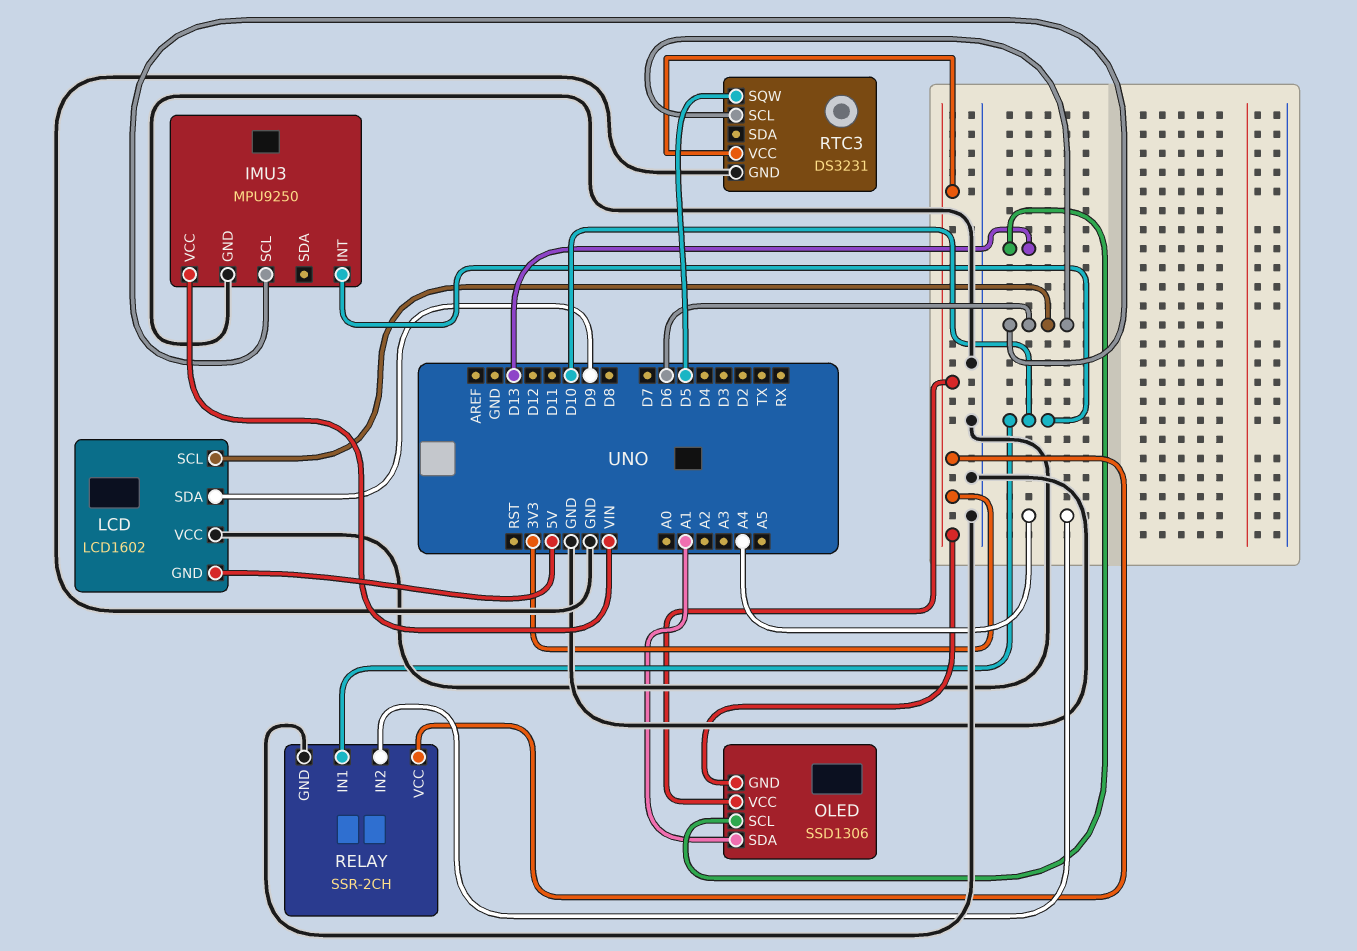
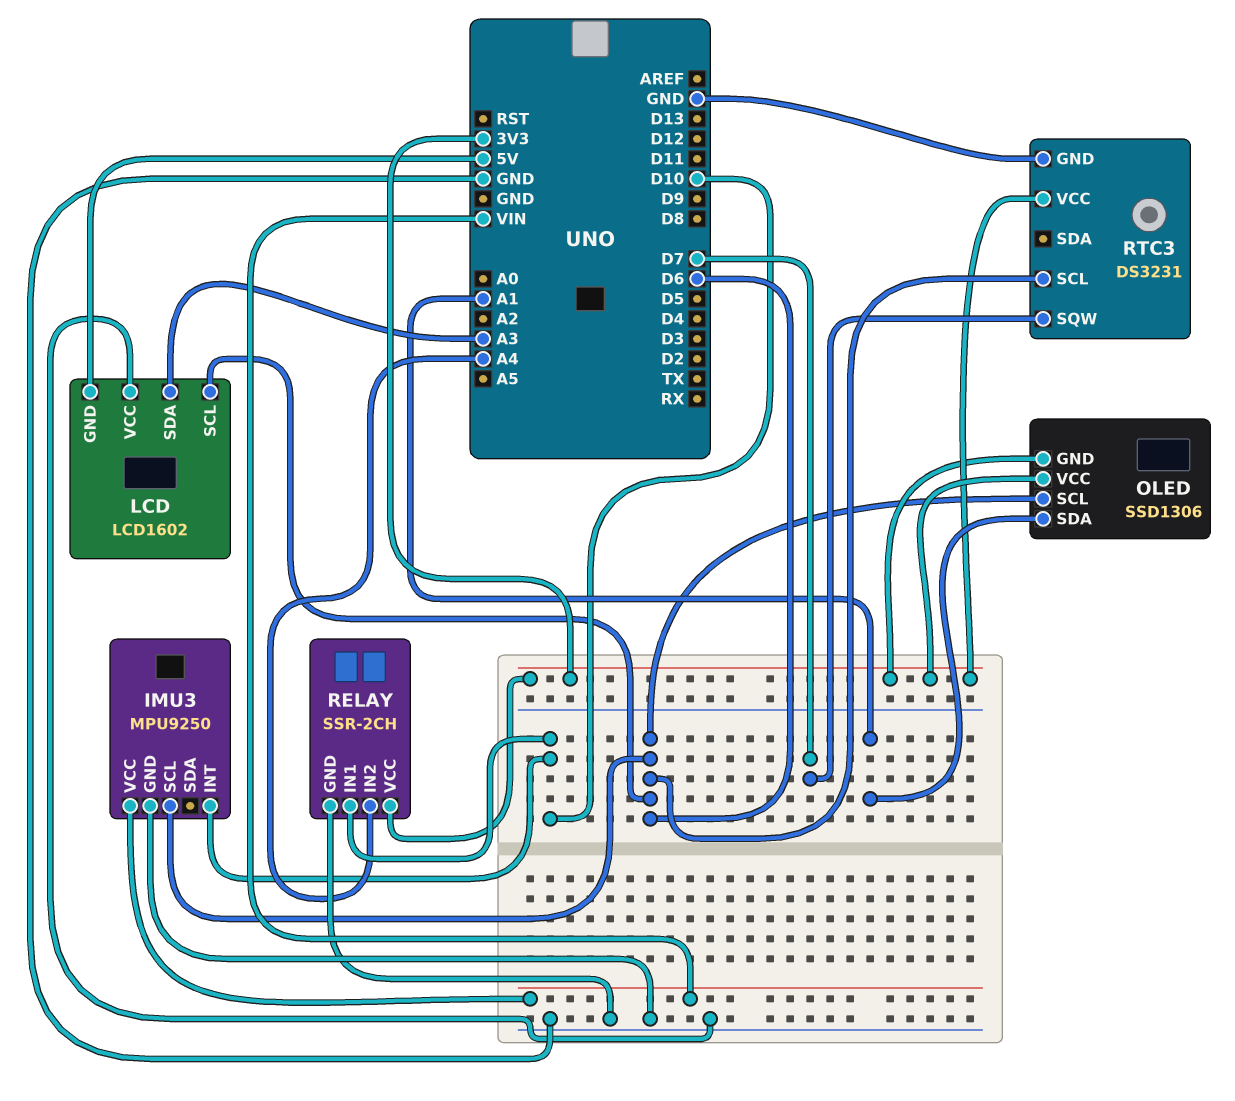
LCD pin SDA: D9 -> A3
OLED pin SCL: D13 -> D6
RTC3 pin SQW: D5 -> D7

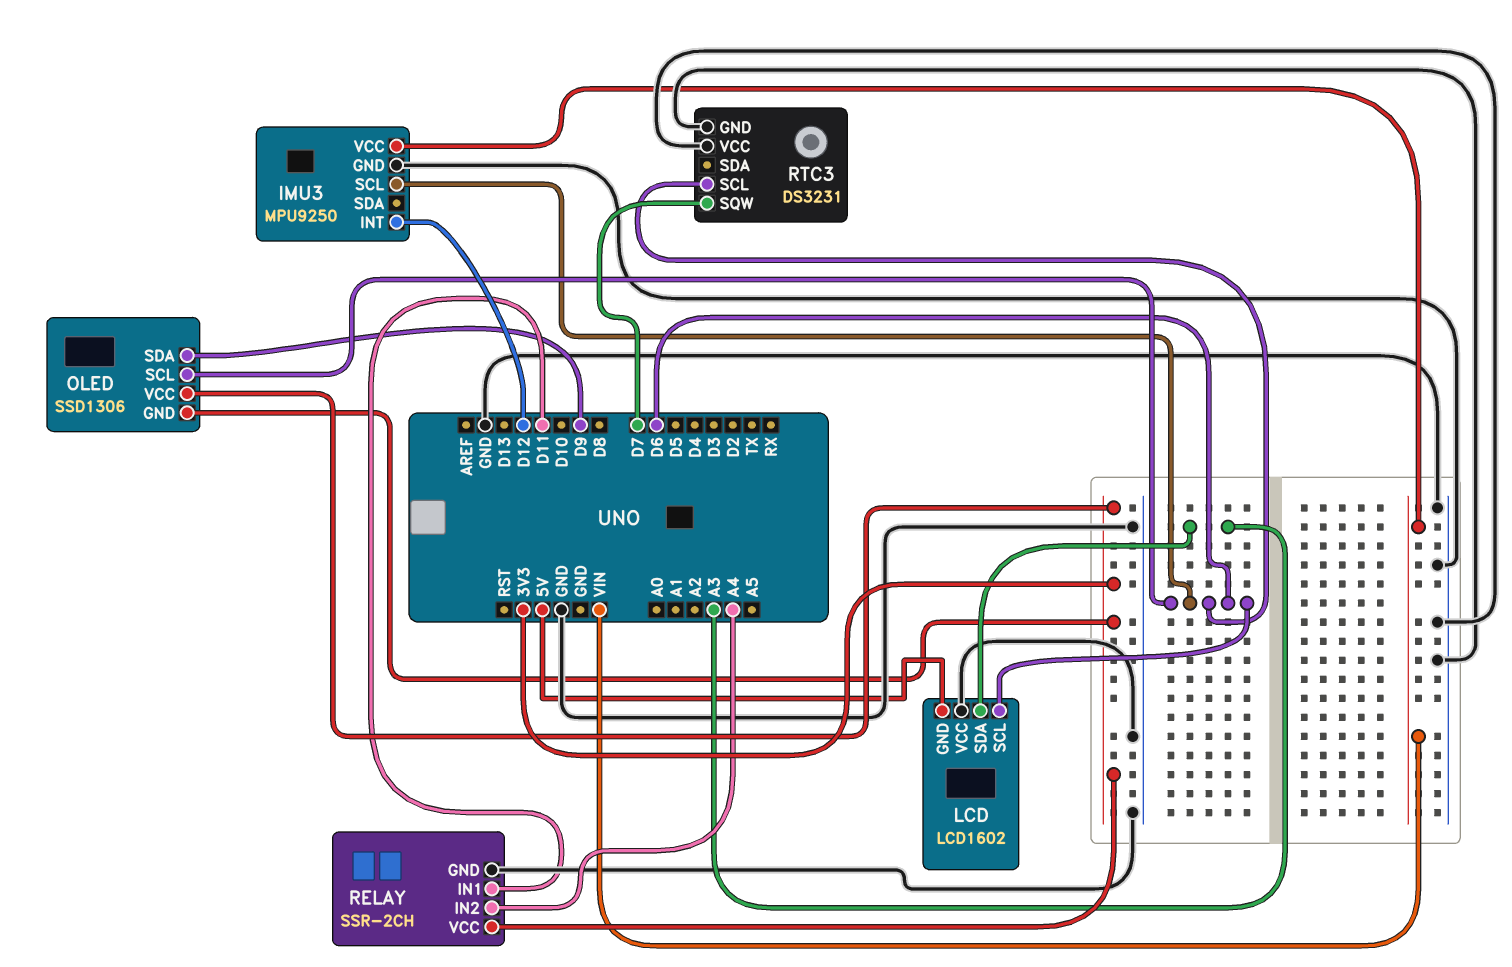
IMU3 pin INT: D10 -> D12
OLED pin SDA: A1 -> D9
RELAY pin IN1: D10 -> D11
RTC3 pin VCC: 3V3 -> GND

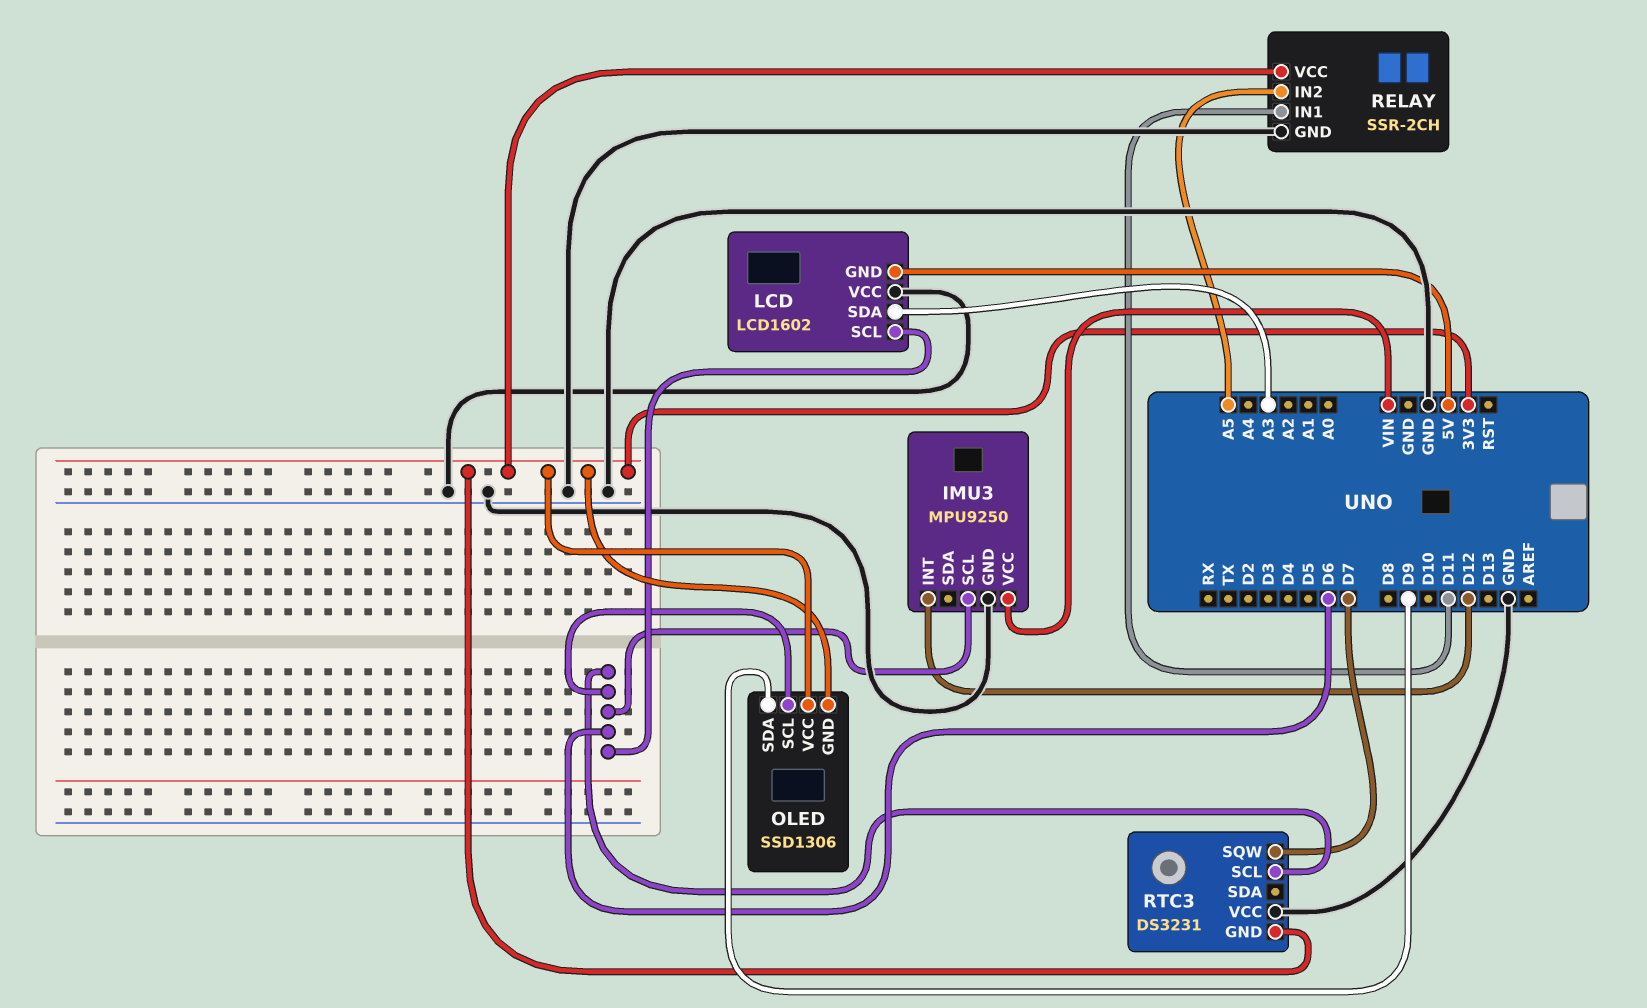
RELAY pin IN2: A4 -> A5
RTC3 pin GND: GND -> 3V3

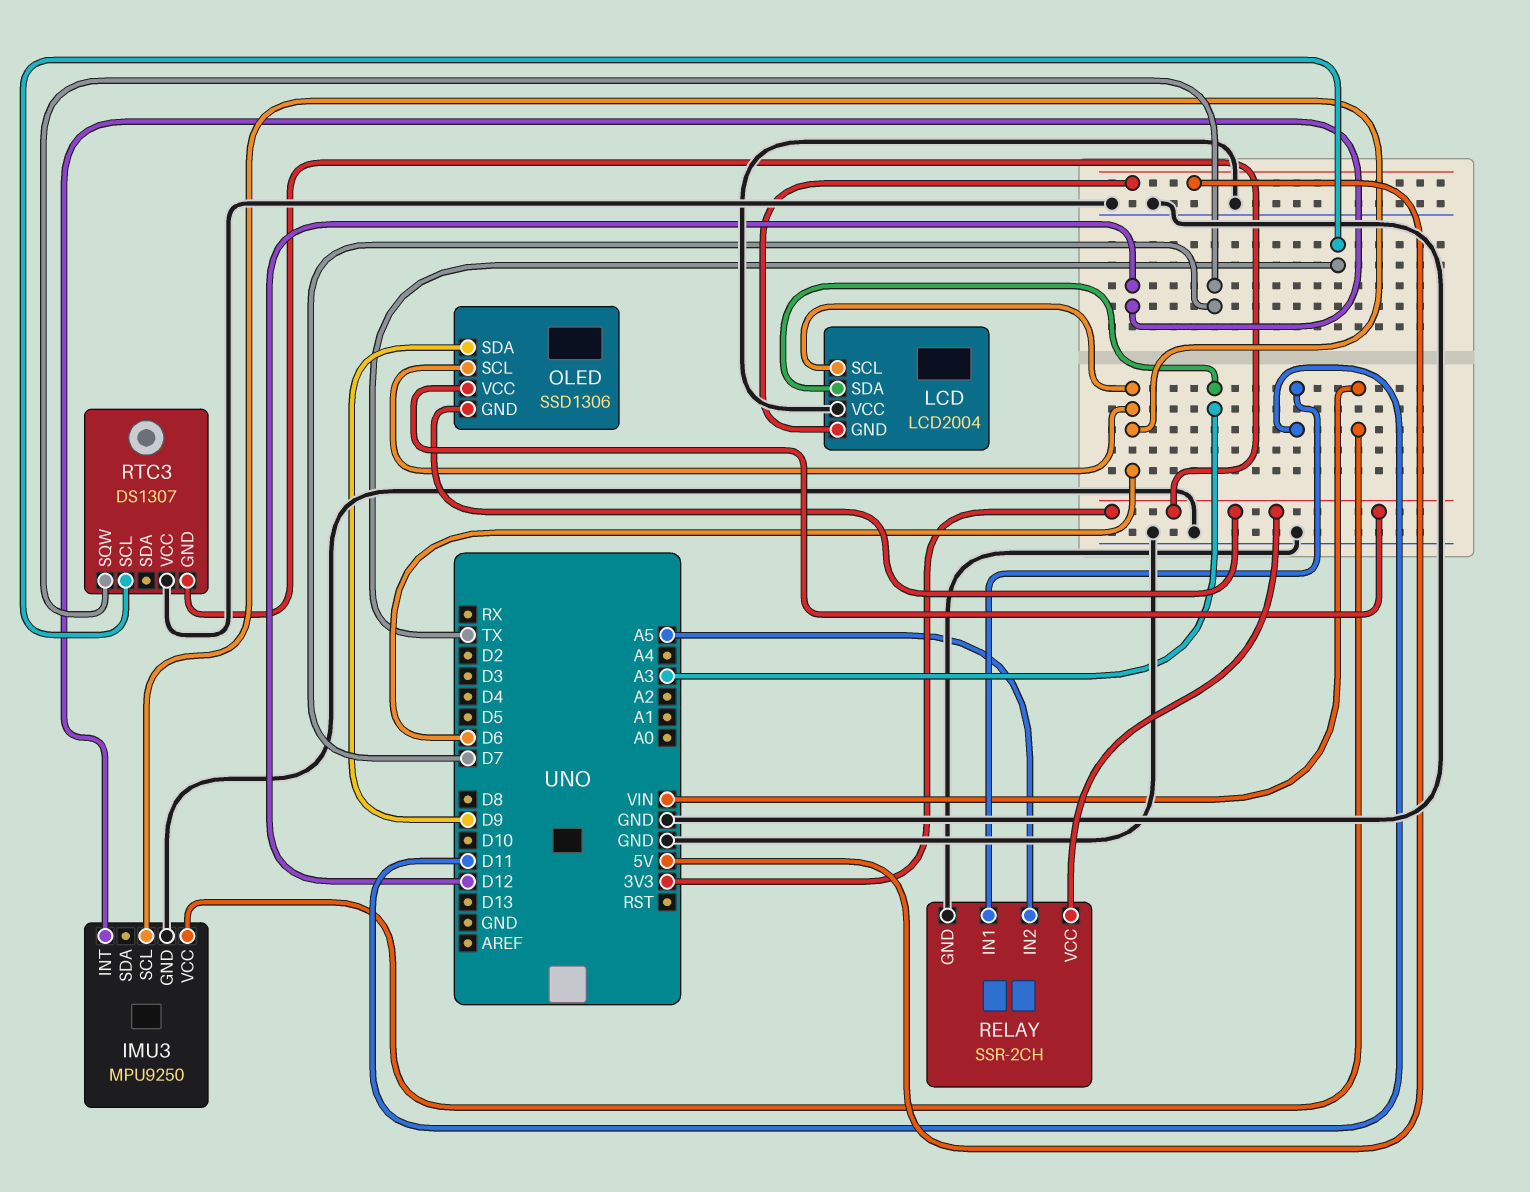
LCD: LCD1602 -> LCD2004
RTC3: DS3231 -> DS1307
RTC3 pin SCL: D6 -> TX

